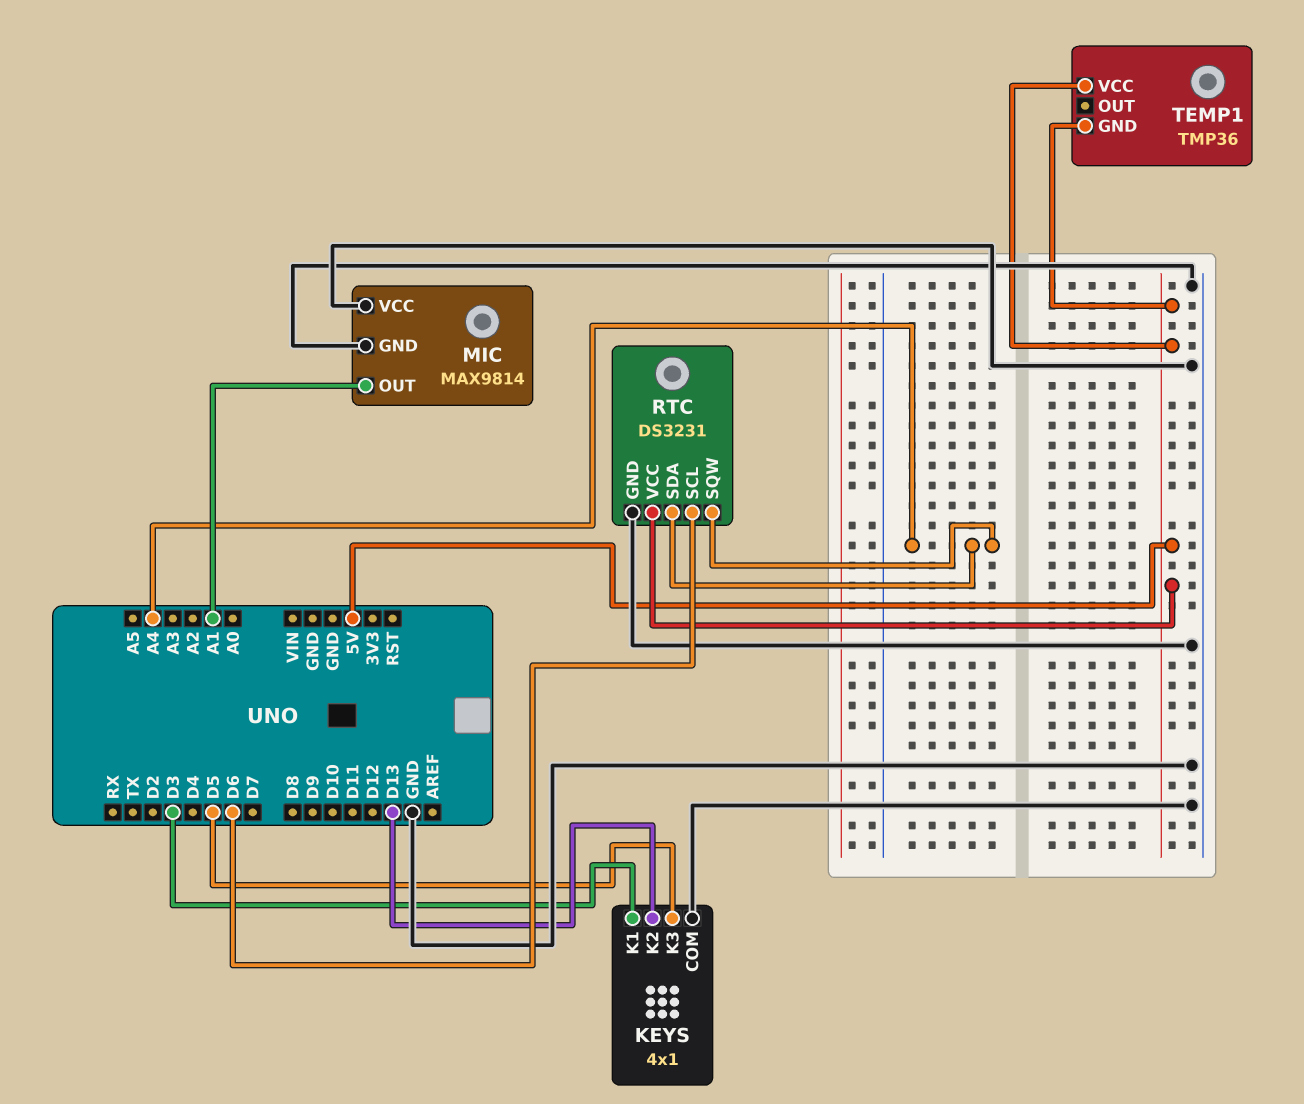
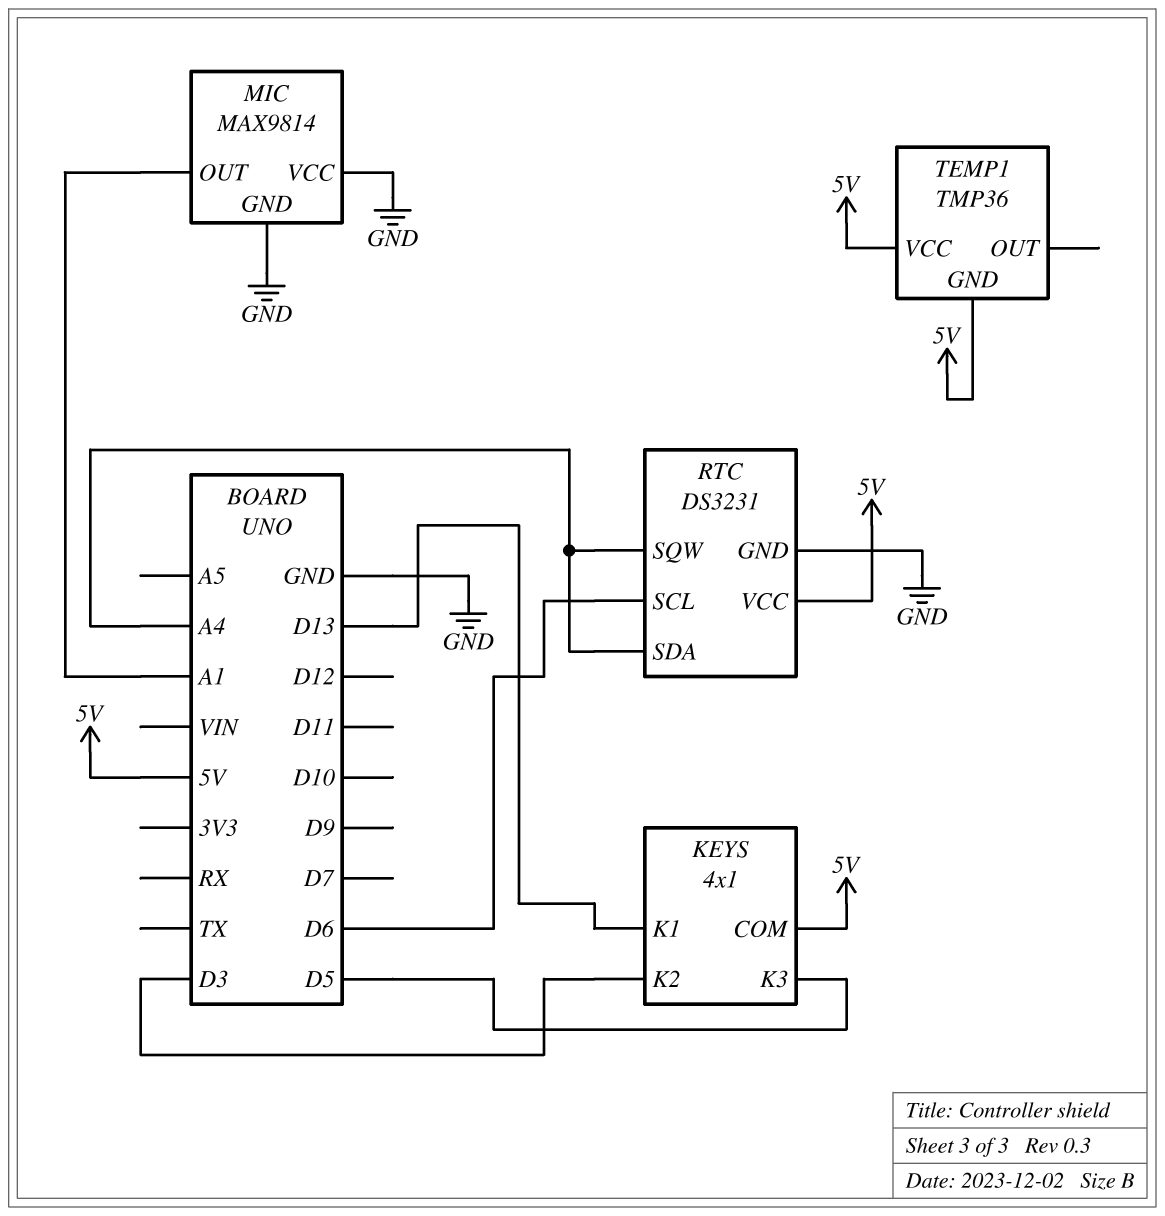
KEYS pin COM: GND -> 5V
KEYS pin K1: D3 -> D13
KEYS pin K2: D13 -> D3

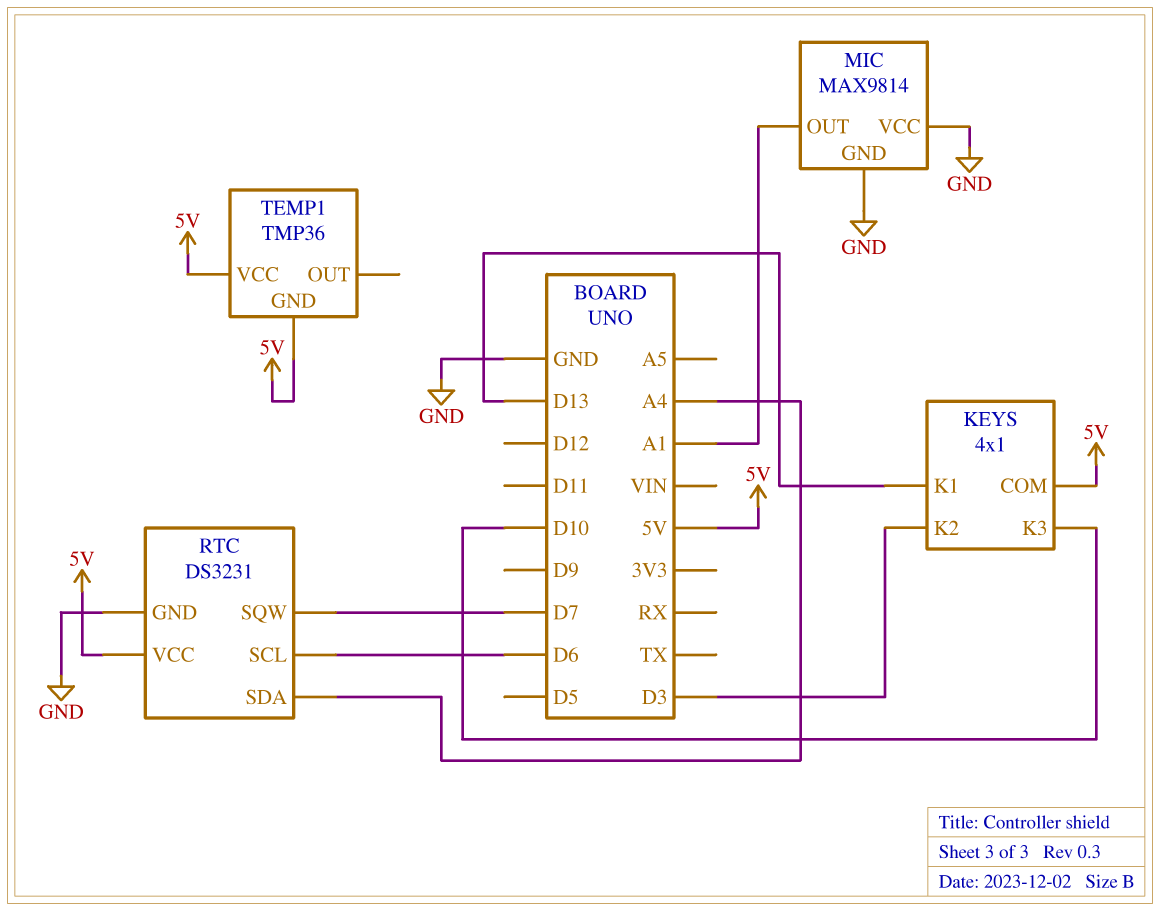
KEYS pin K3: D5 -> D10
RTC pin SQW: A4 -> D7

